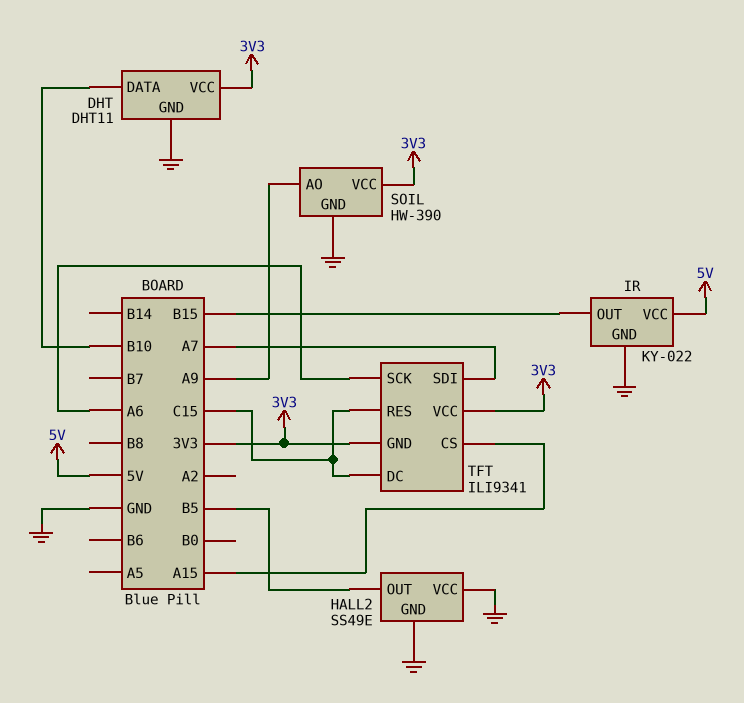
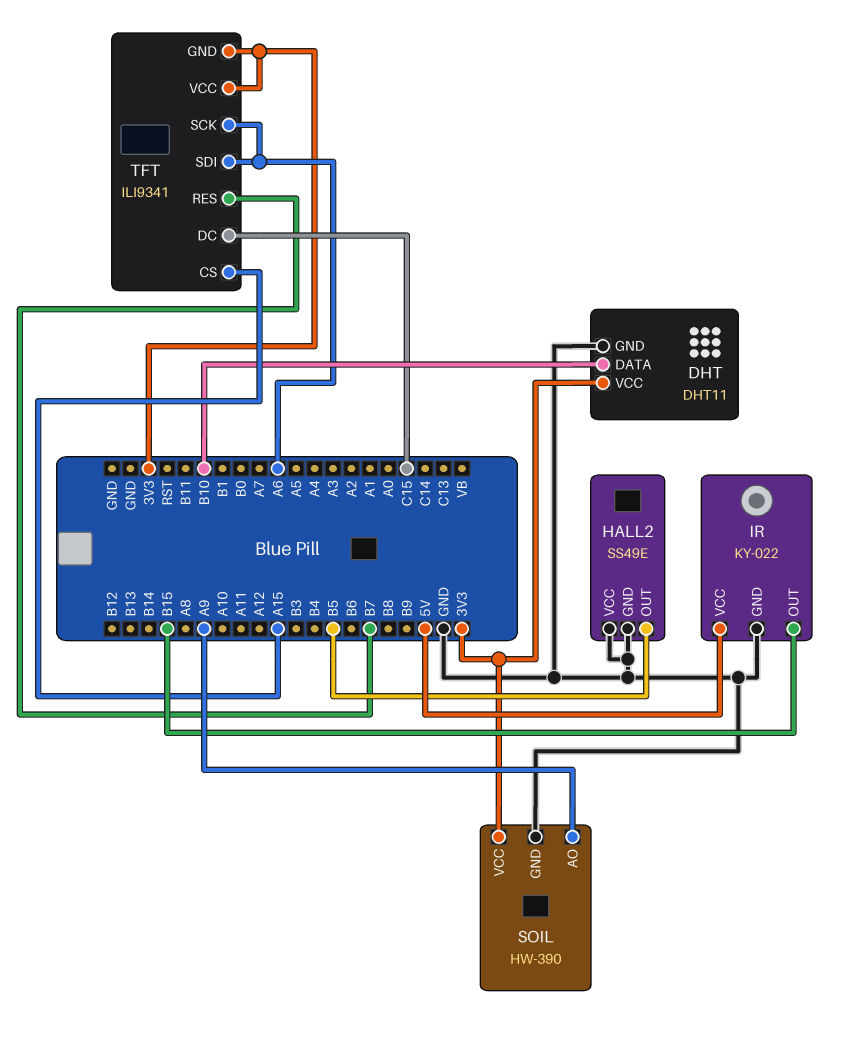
TFT pin RES: C15 -> B7
TFT pin SDI: A7 -> A6

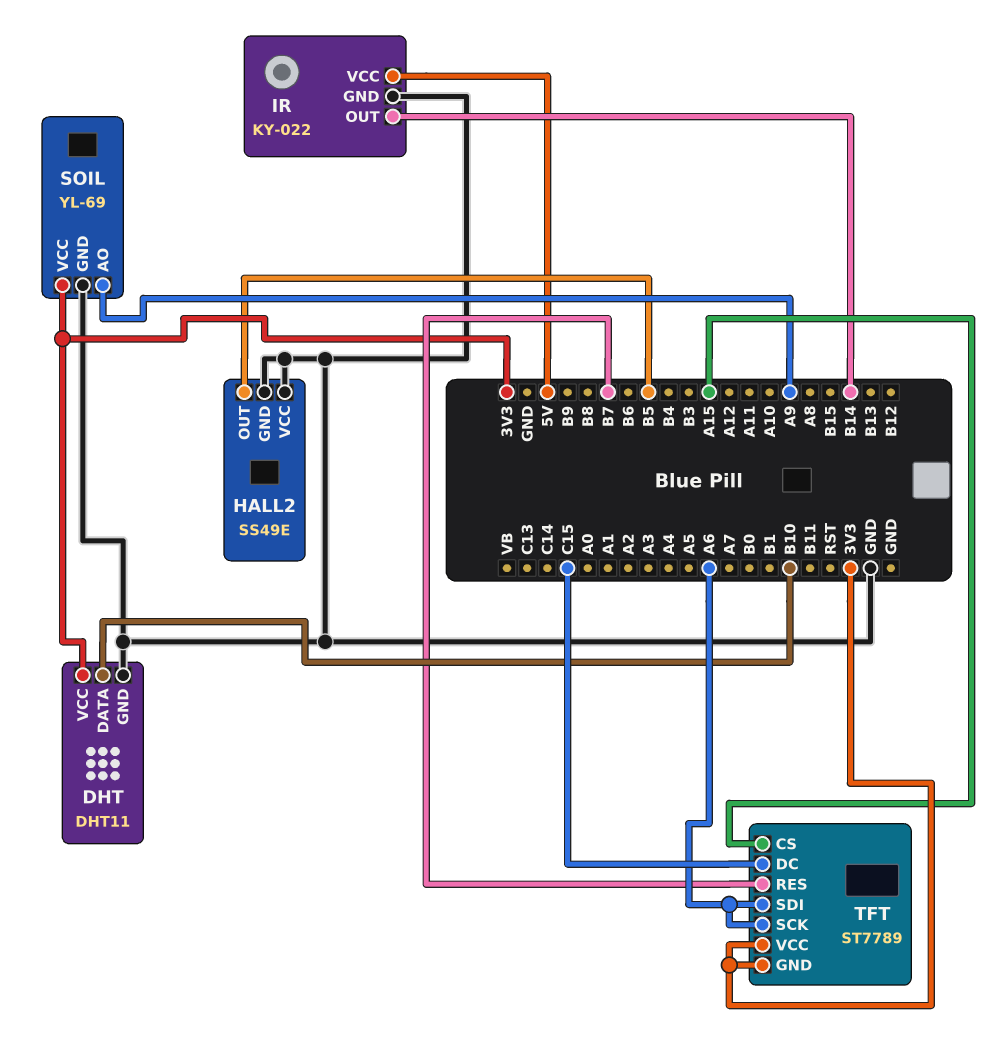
IR pin OUT: B15 -> B14
SOIL: HW-390 -> YL-69
TFT: ILI9341 -> ST7789

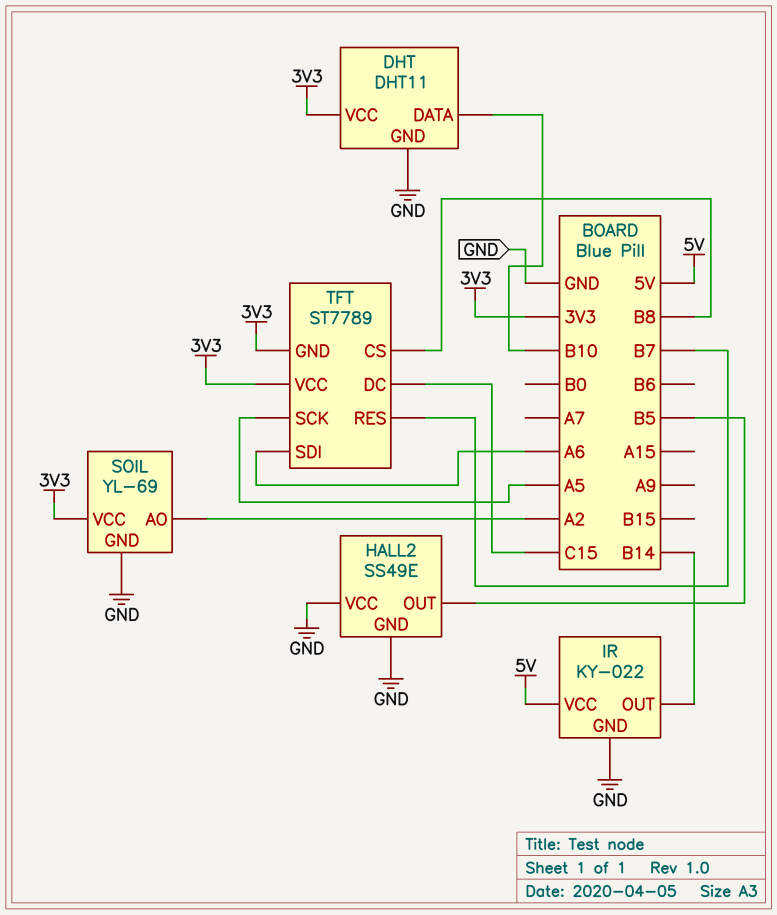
SOIL pin AO: A9 -> A2
TFT pin CS: A15 -> B8
TFT pin SCK: A6 -> A5

